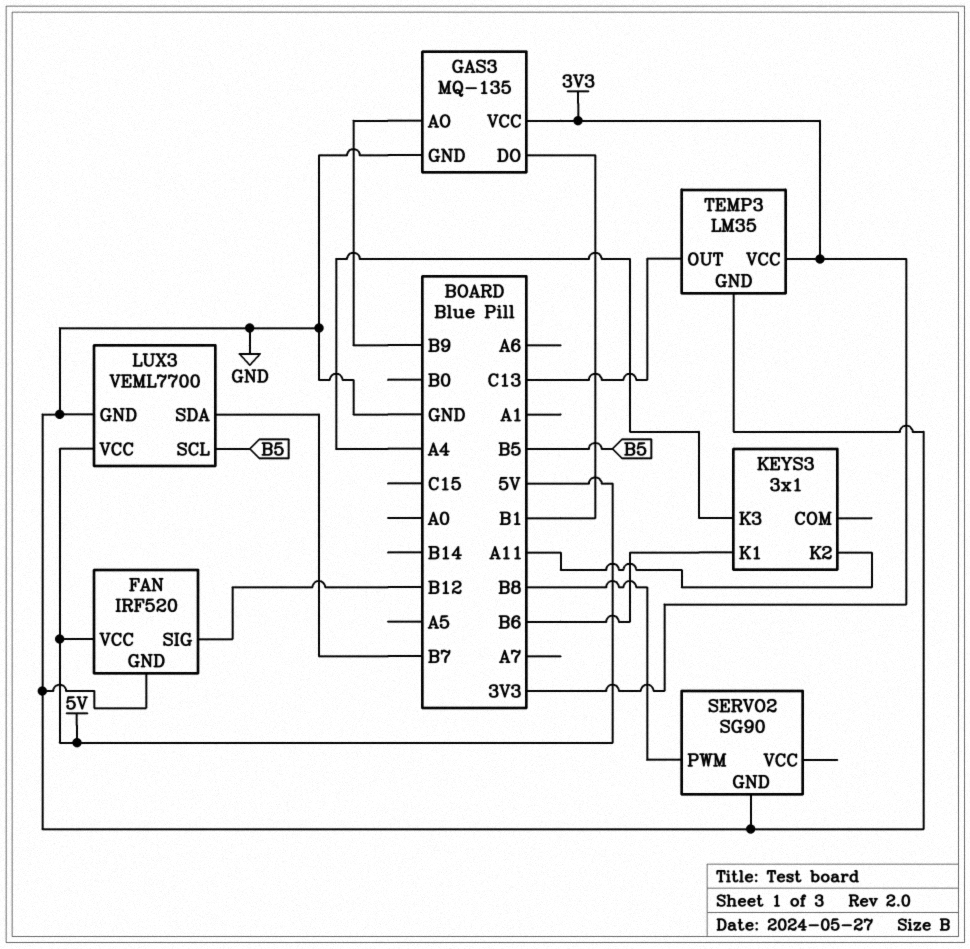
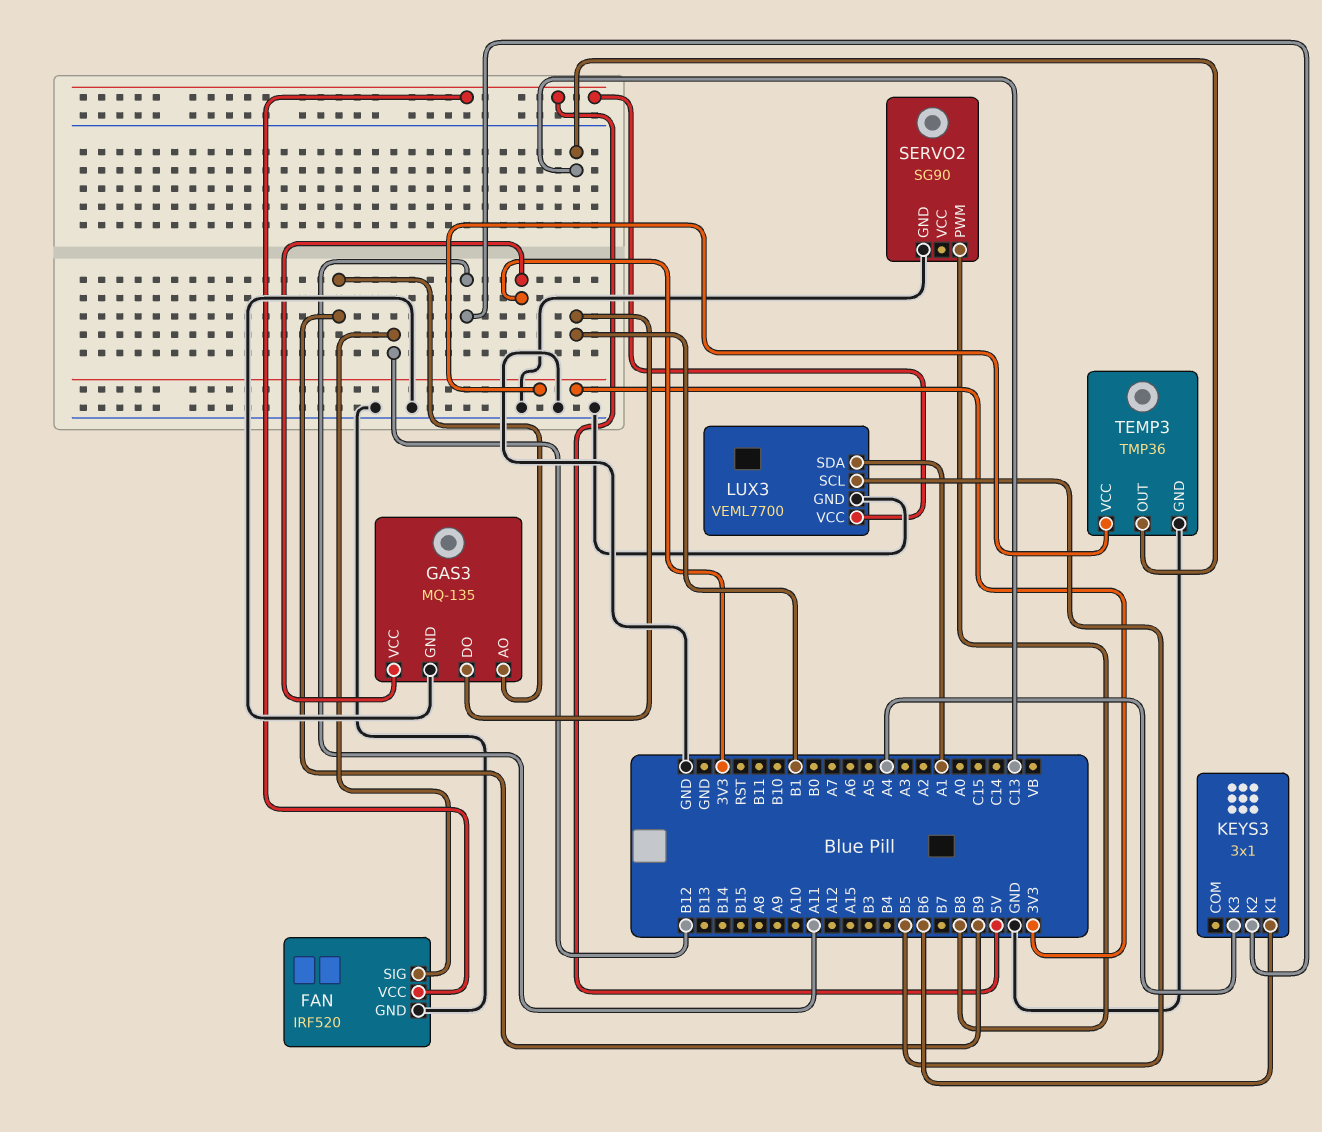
LUX3 pin SDA: B7 -> A1
TEMP3: LM35 -> TMP36

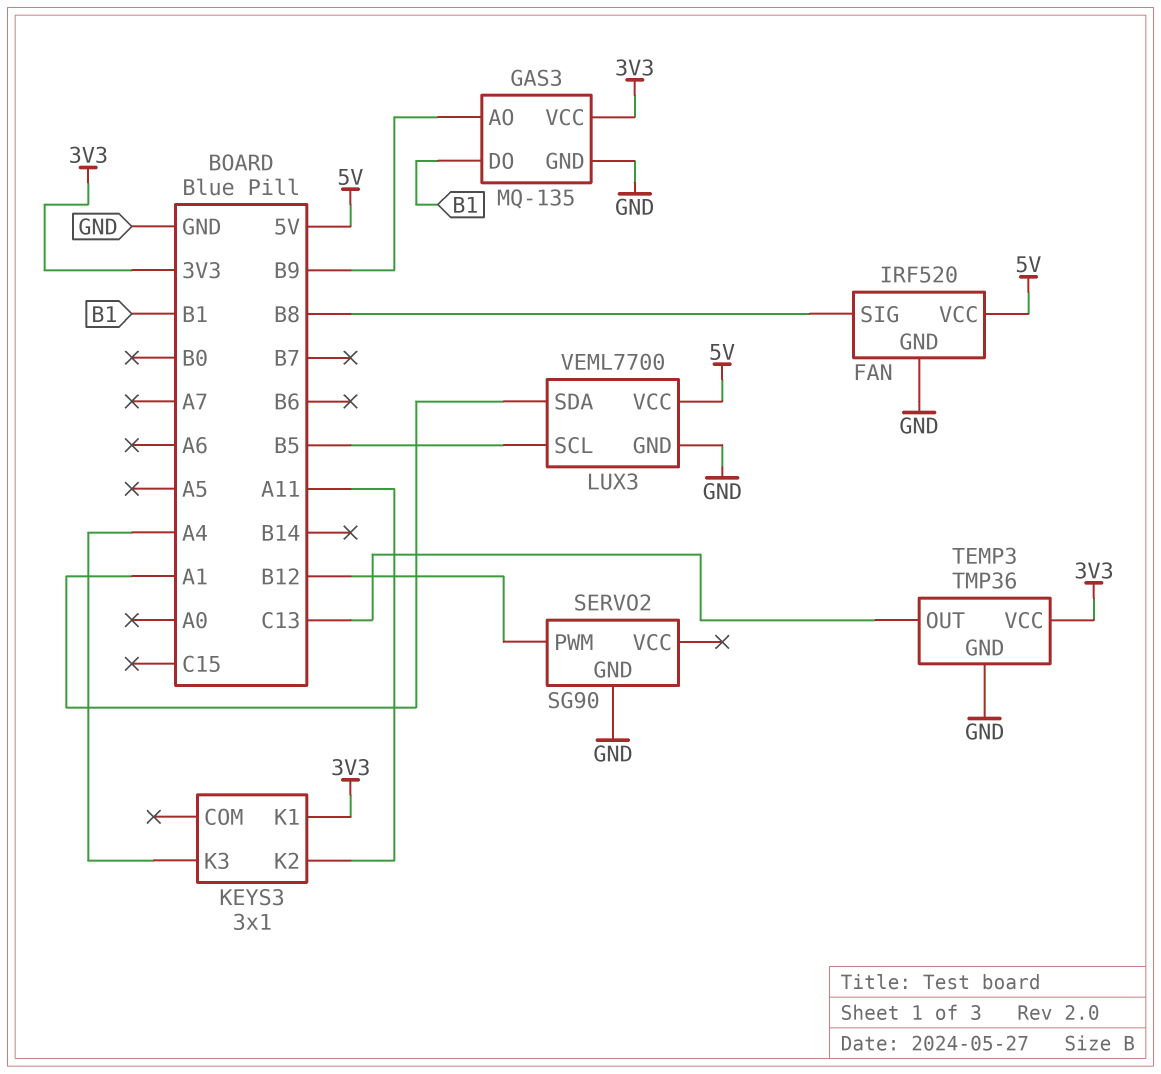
FAN pin SIG: B12 -> B8
KEYS3 pin K1: B6 -> 3V3
SERVO2 pin PWM: B8 -> B12

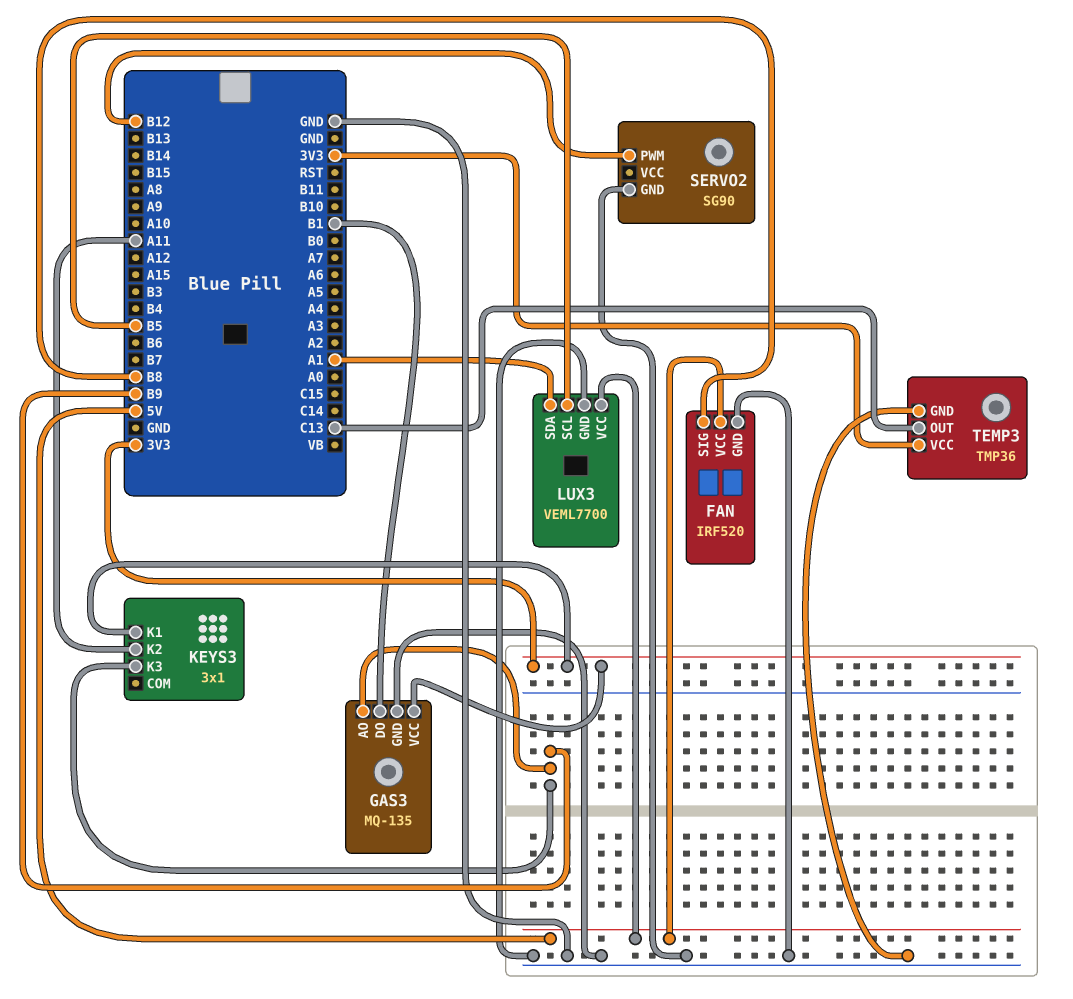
KEYS3 pin K3: A4 -> B9

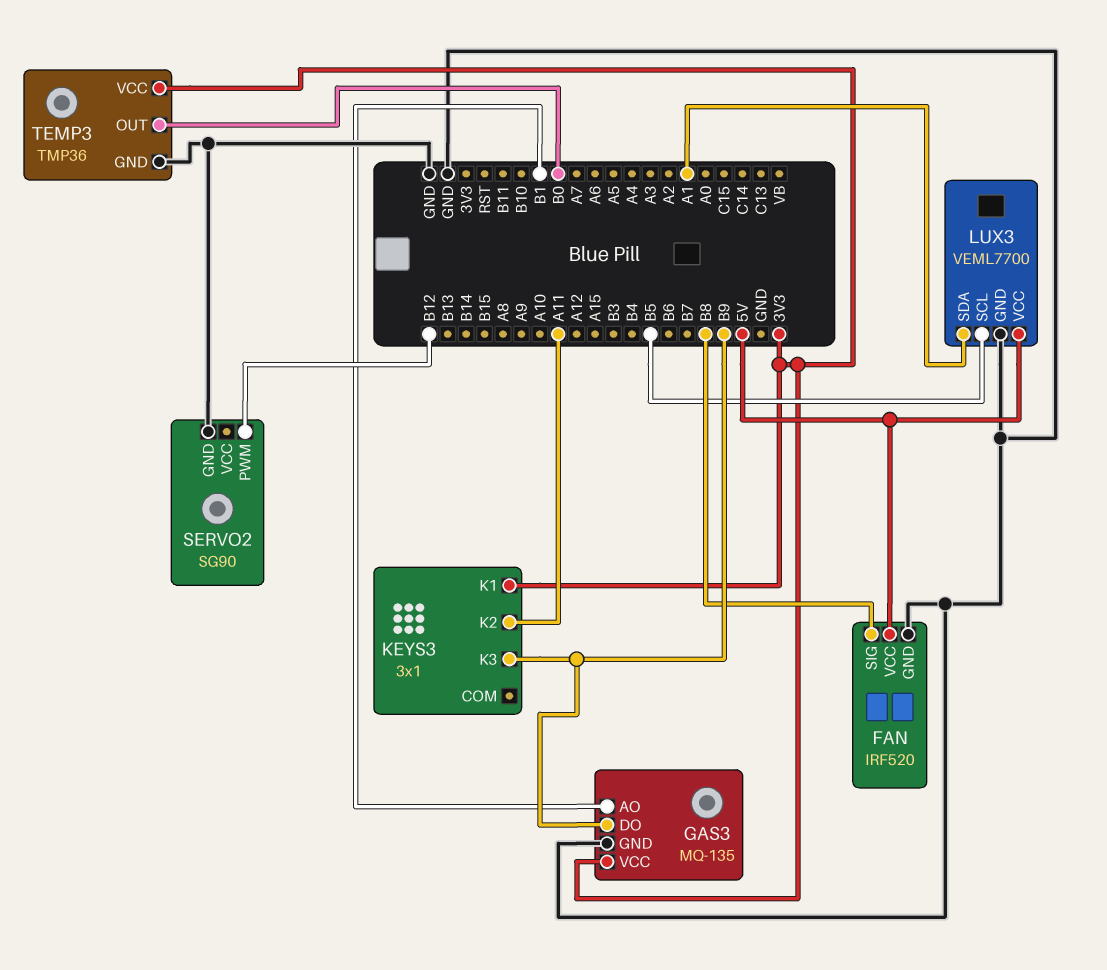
GAS3 pin AO: B9 -> B1
GAS3 pin DO: B1 -> B9
TEMP3 pin OUT: C13 -> B0

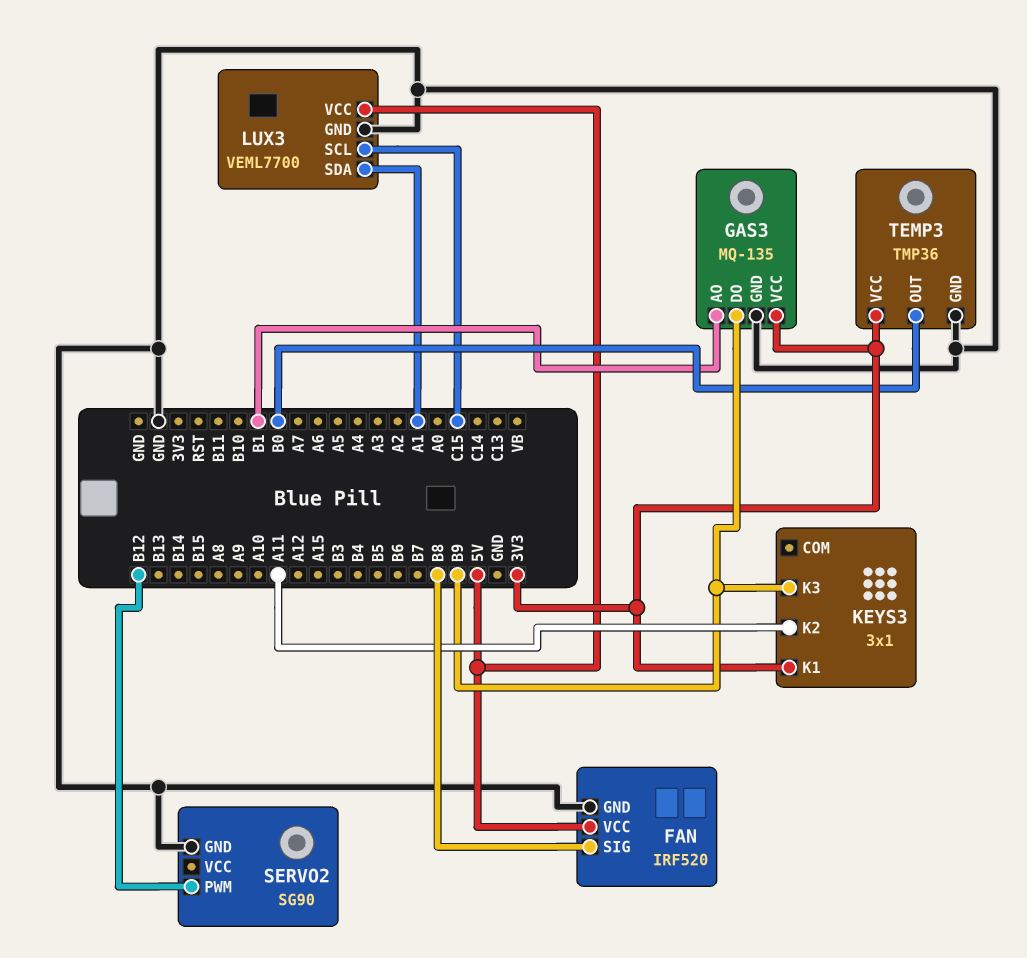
LUX3 pin SCL: B5 -> C15

